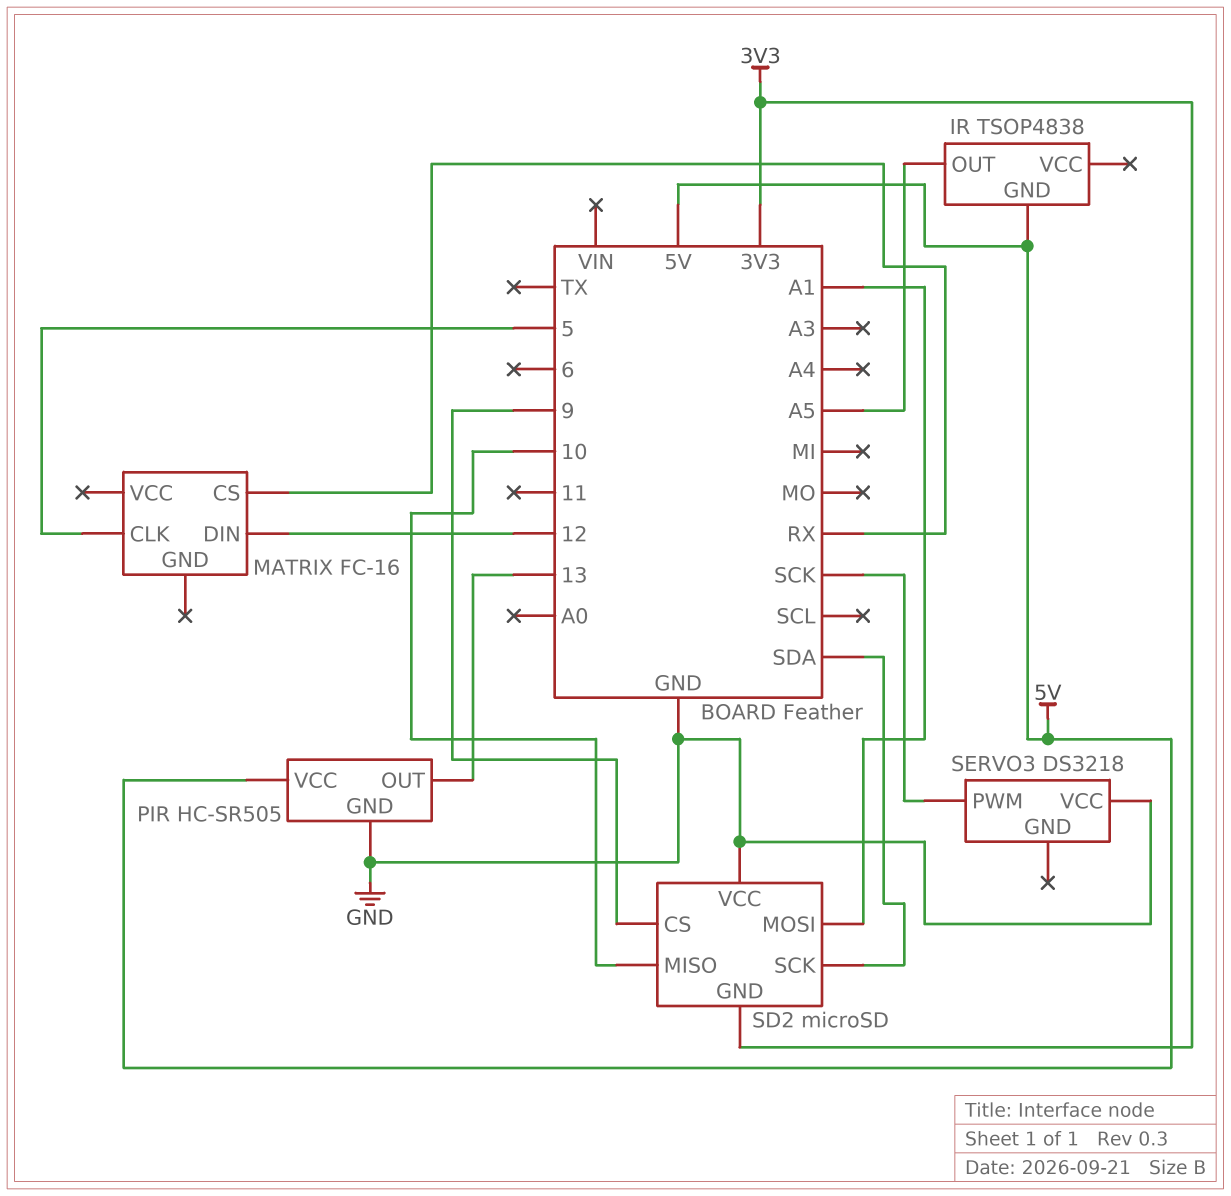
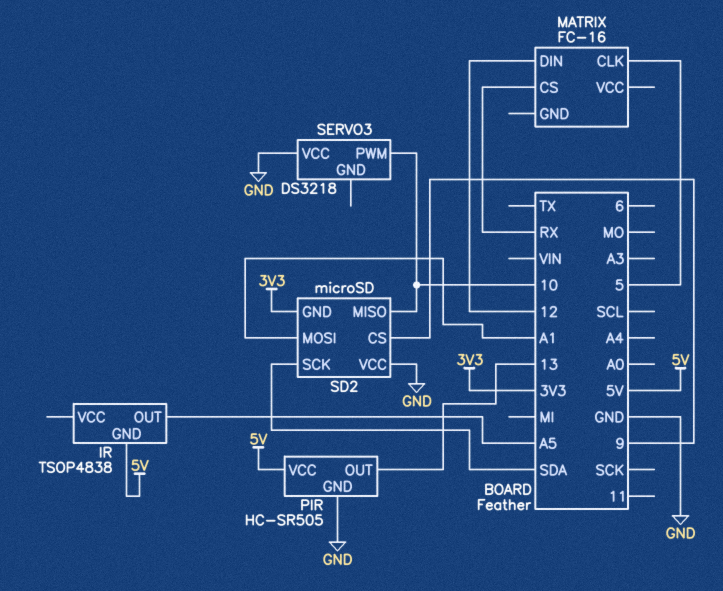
SERVO3 pin PWM: SCK -> 10

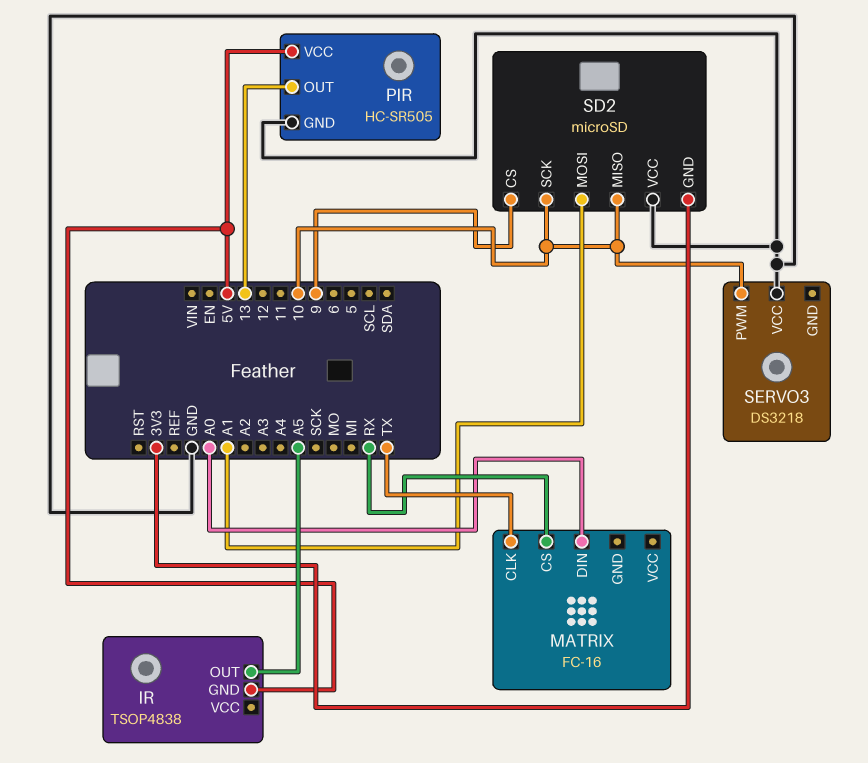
MATRIX pin CLK: 5 -> TX
MATRIX pin DIN: 12 -> A0
SD2 pin SCK: SDA -> 10

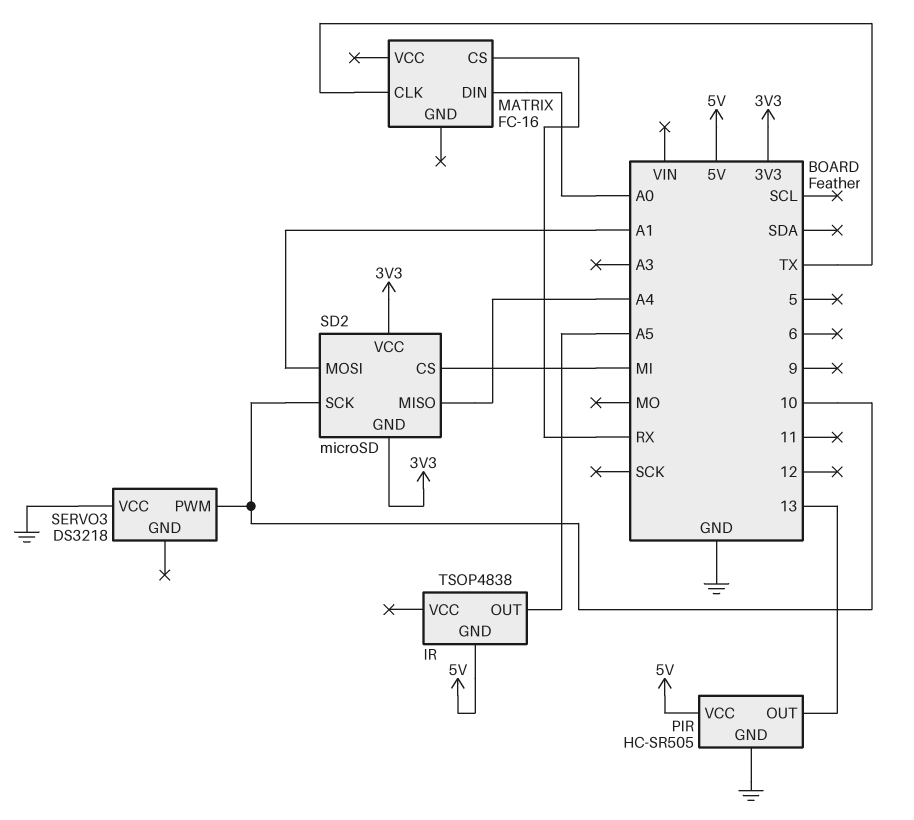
SD2 pin CS: 9 -> MI
SD2 pin MISO: 10 -> A4
SD2 pin VCC: GND -> 3V3

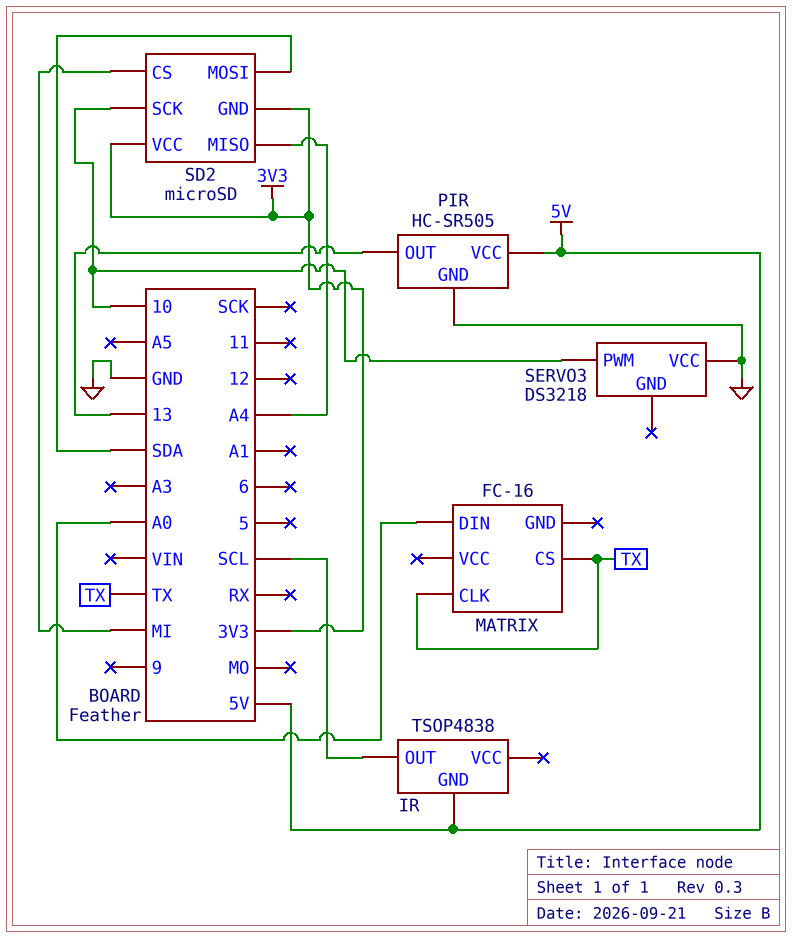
IR pin OUT: A5 -> SCL
MATRIX pin CS: RX -> TX
SD2 pin MOSI: A1 -> SDA

